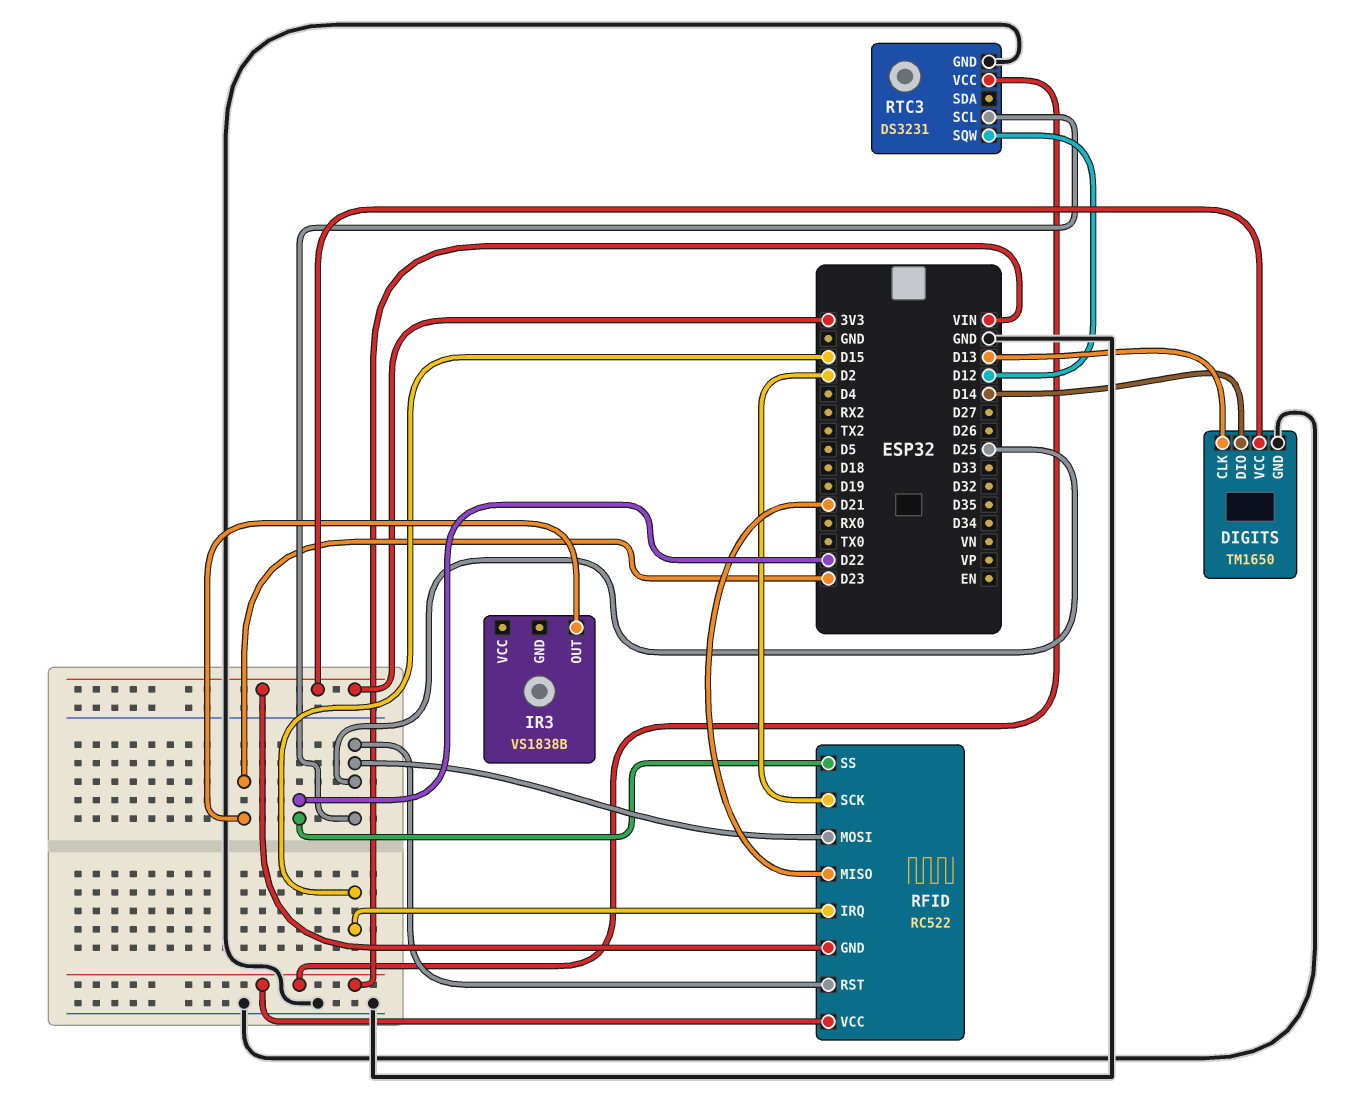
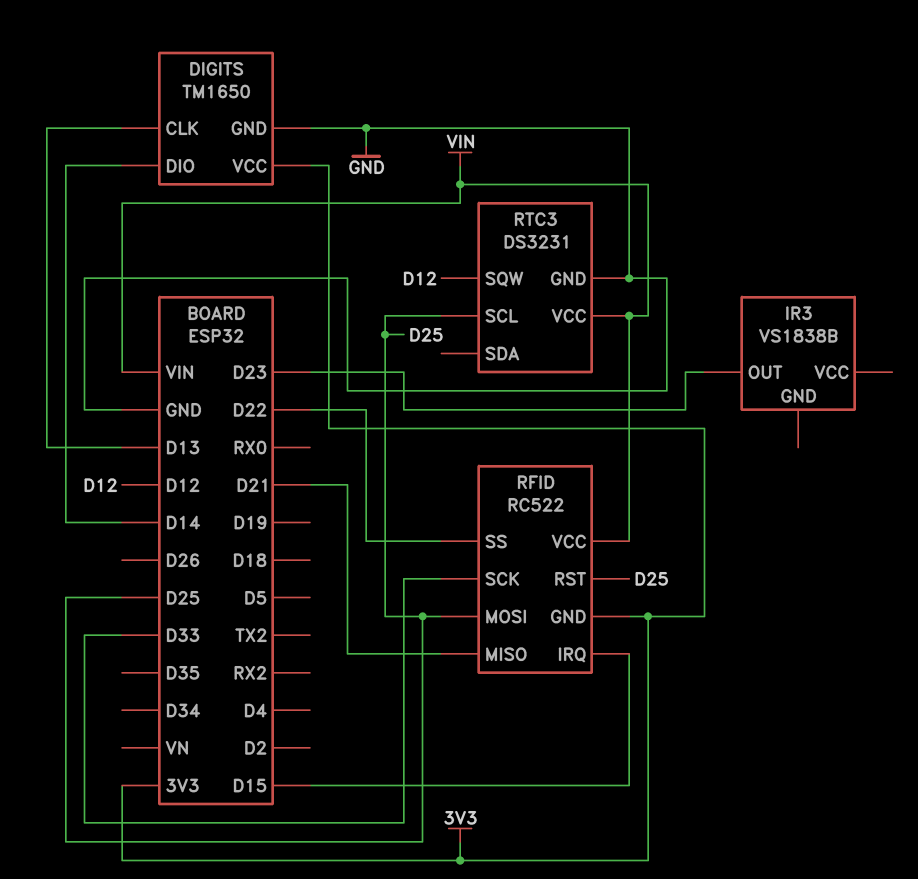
RFID pin SCK: D2 -> D33

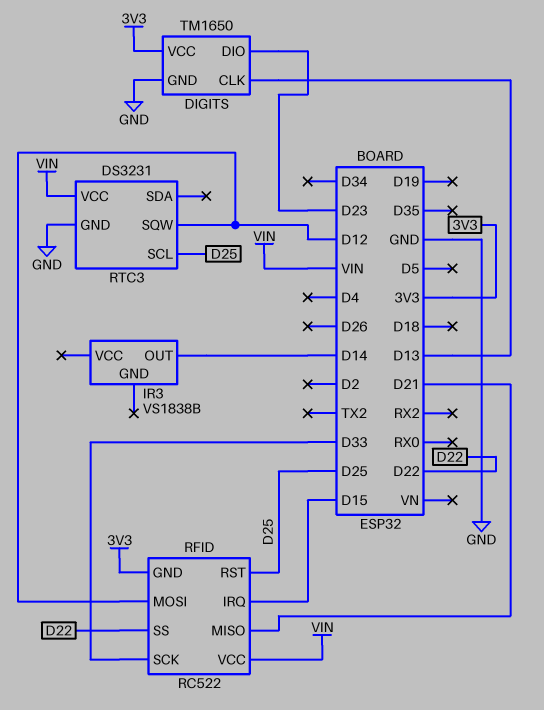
DIGITS pin DIO: D14 -> D23
IR3 pin OUT: D23 -> D14
RFID pin MOSI: D25 -> D12

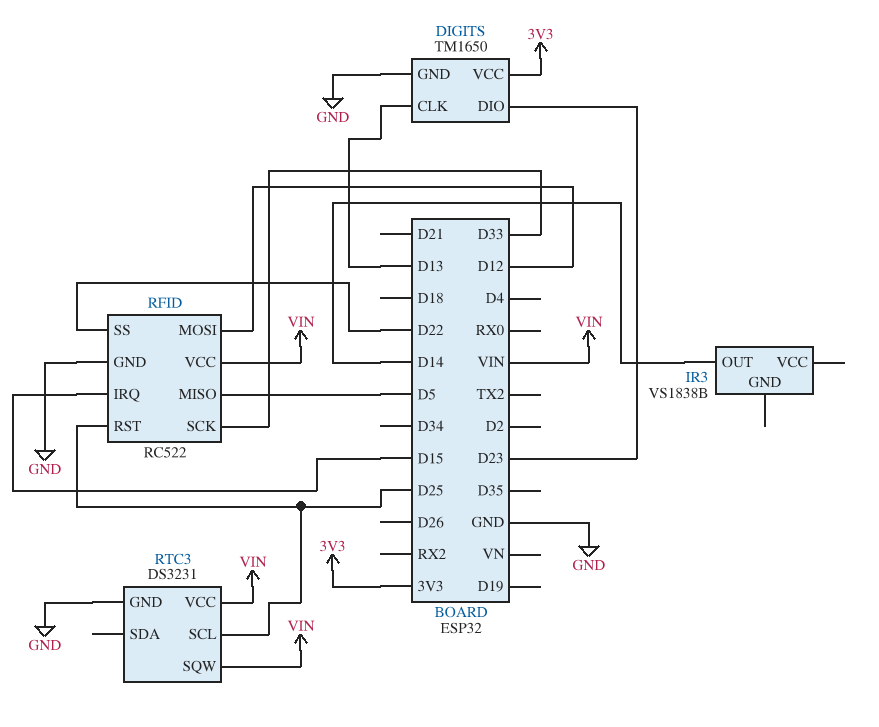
RFID pin GND: 3V3 -> GND
RFID pin MISO: D21 -> D5
RTC3 pin SQW: D12 -> VIN

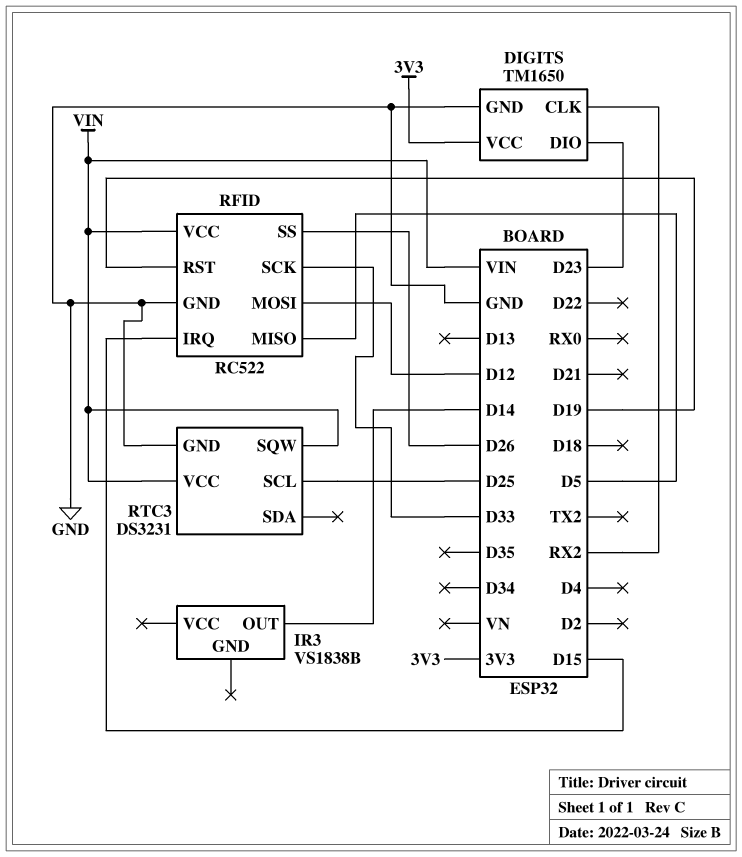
DIGITS pin CLK: D13 -> RX2
RFID pin RST: D25 -> D19
RFID pin SS: D22 -> D26

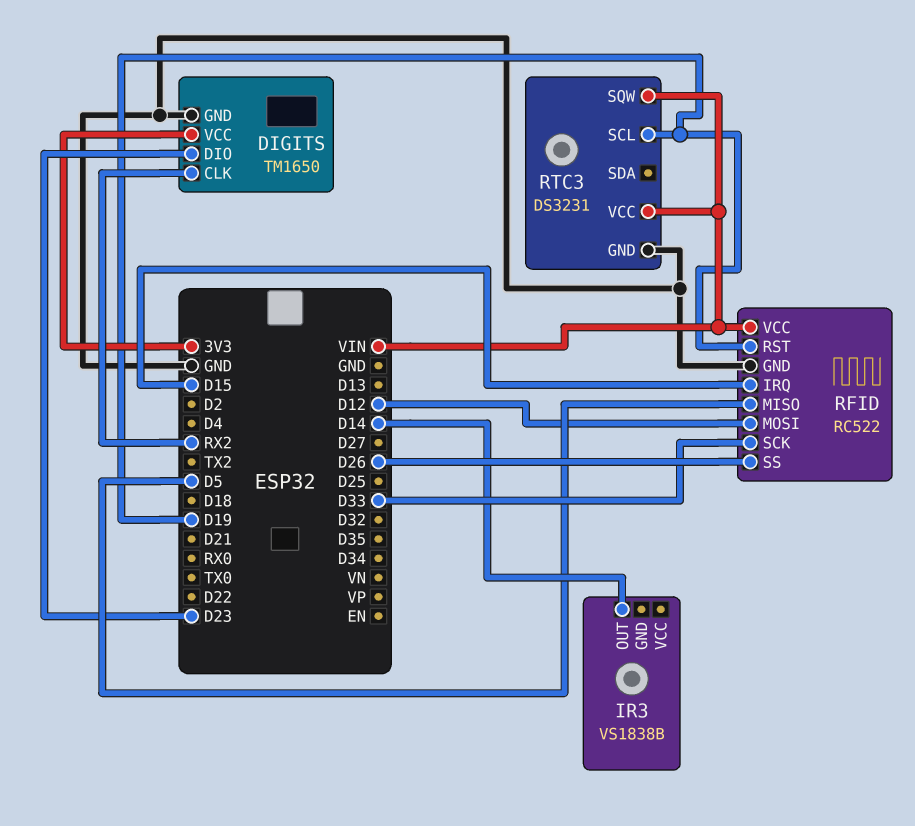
RTC3 pin SCL: D25 -> D19

